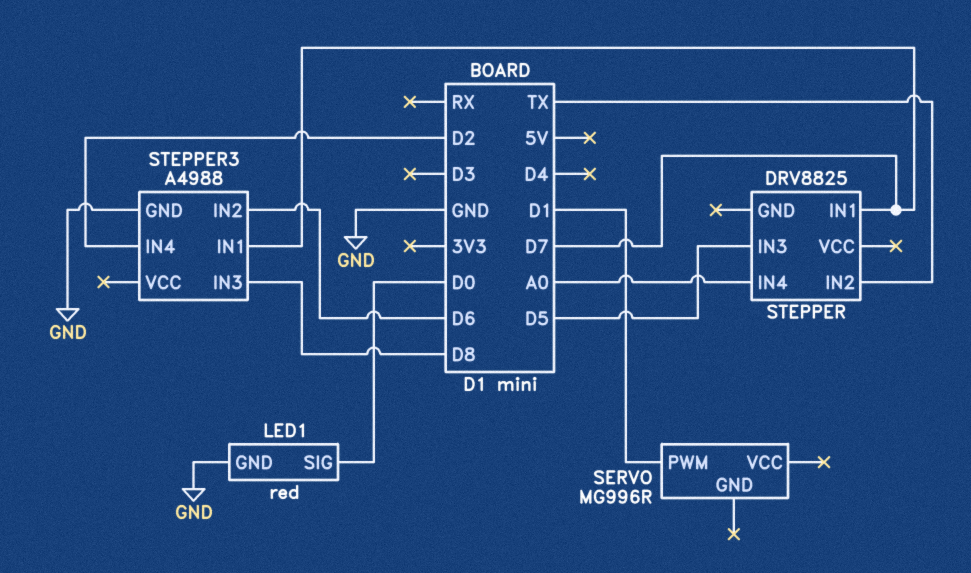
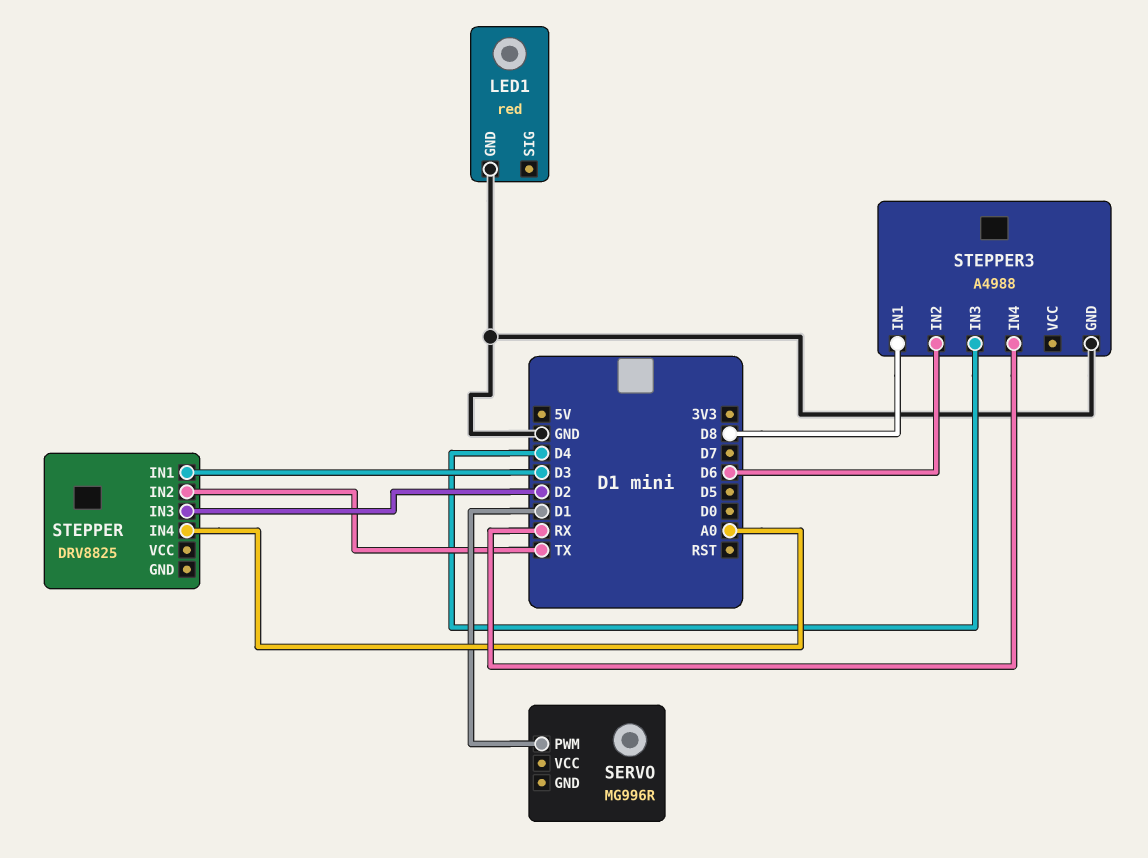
LED1 pin SIG: D0 -> none
STEPPER pin IN1: D7 -> D3
STEPPER pin IN3: D5 -> D2
STEPPER3 pin IN1: D7 -> D8
STEPPER3 pin IN3: D8 -> D4
STEPPER3 pin IN4: D2 -> RX

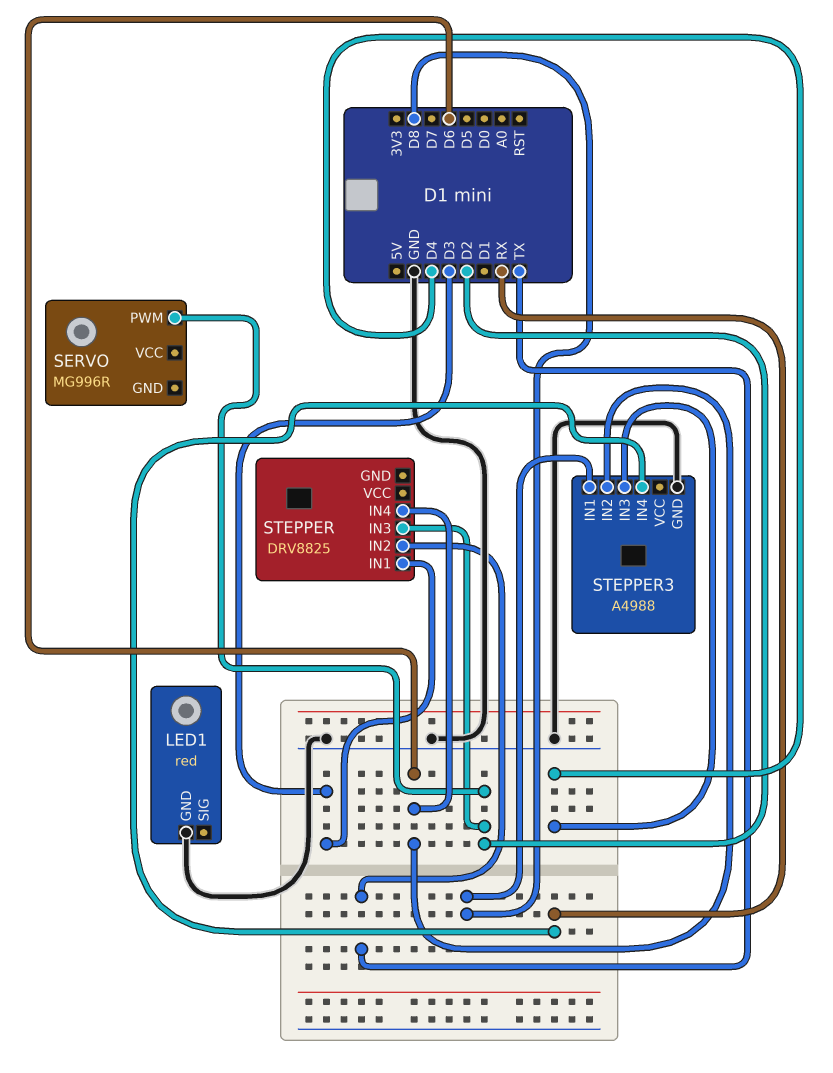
SERVO pin PWM: D1 -> D2
STEPPER pin IN4: A0 -> D6

